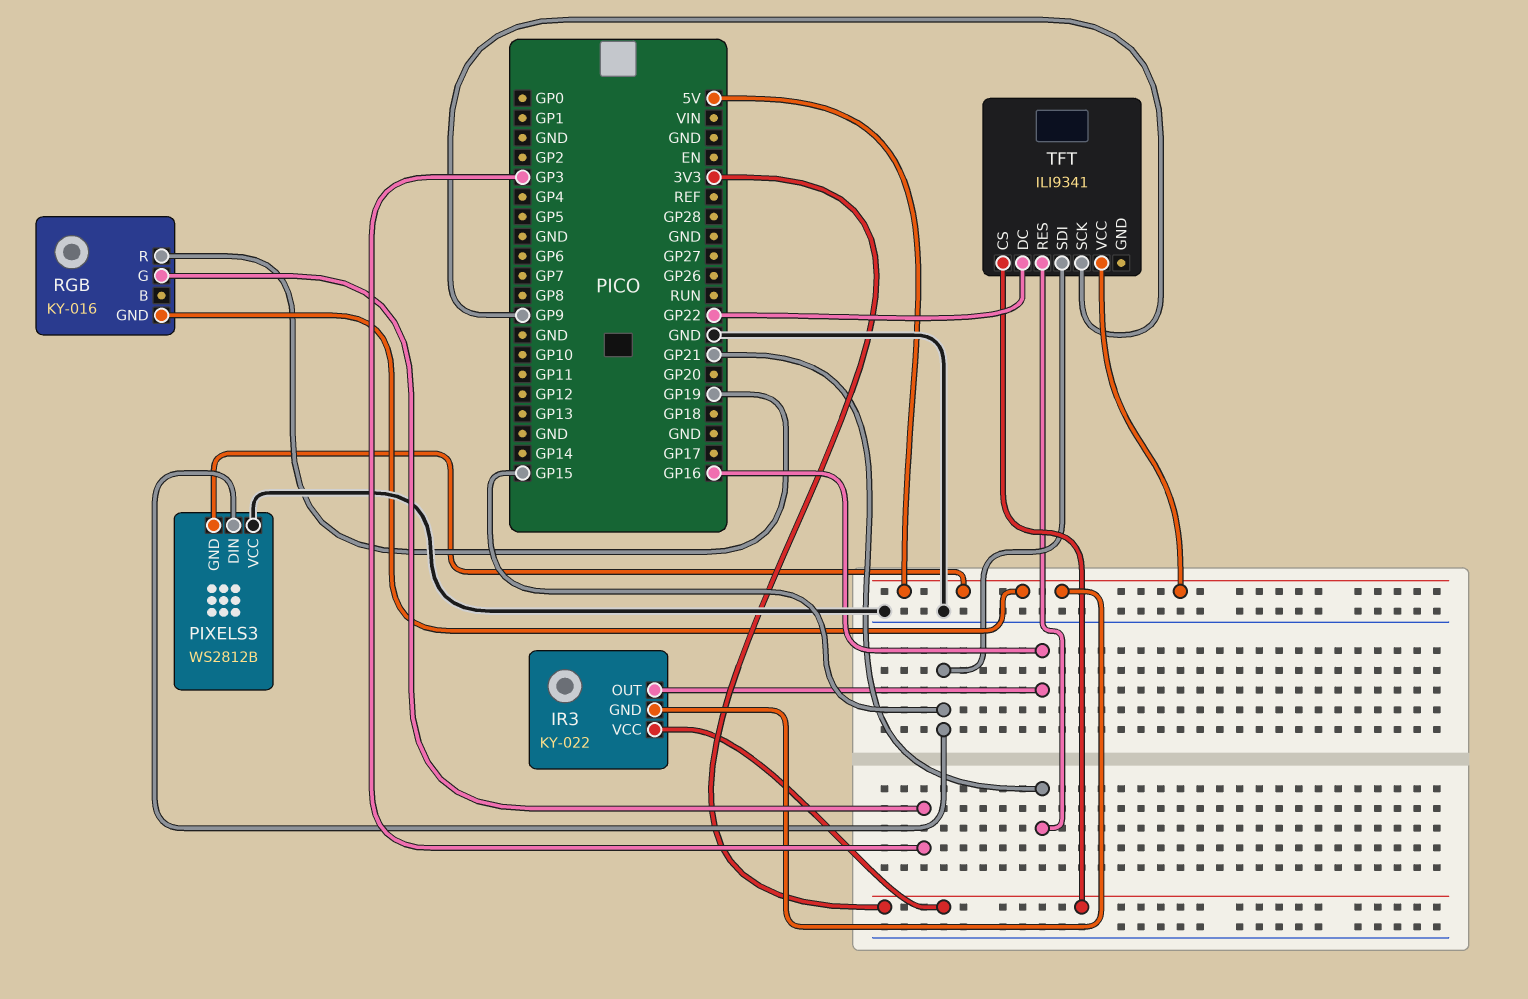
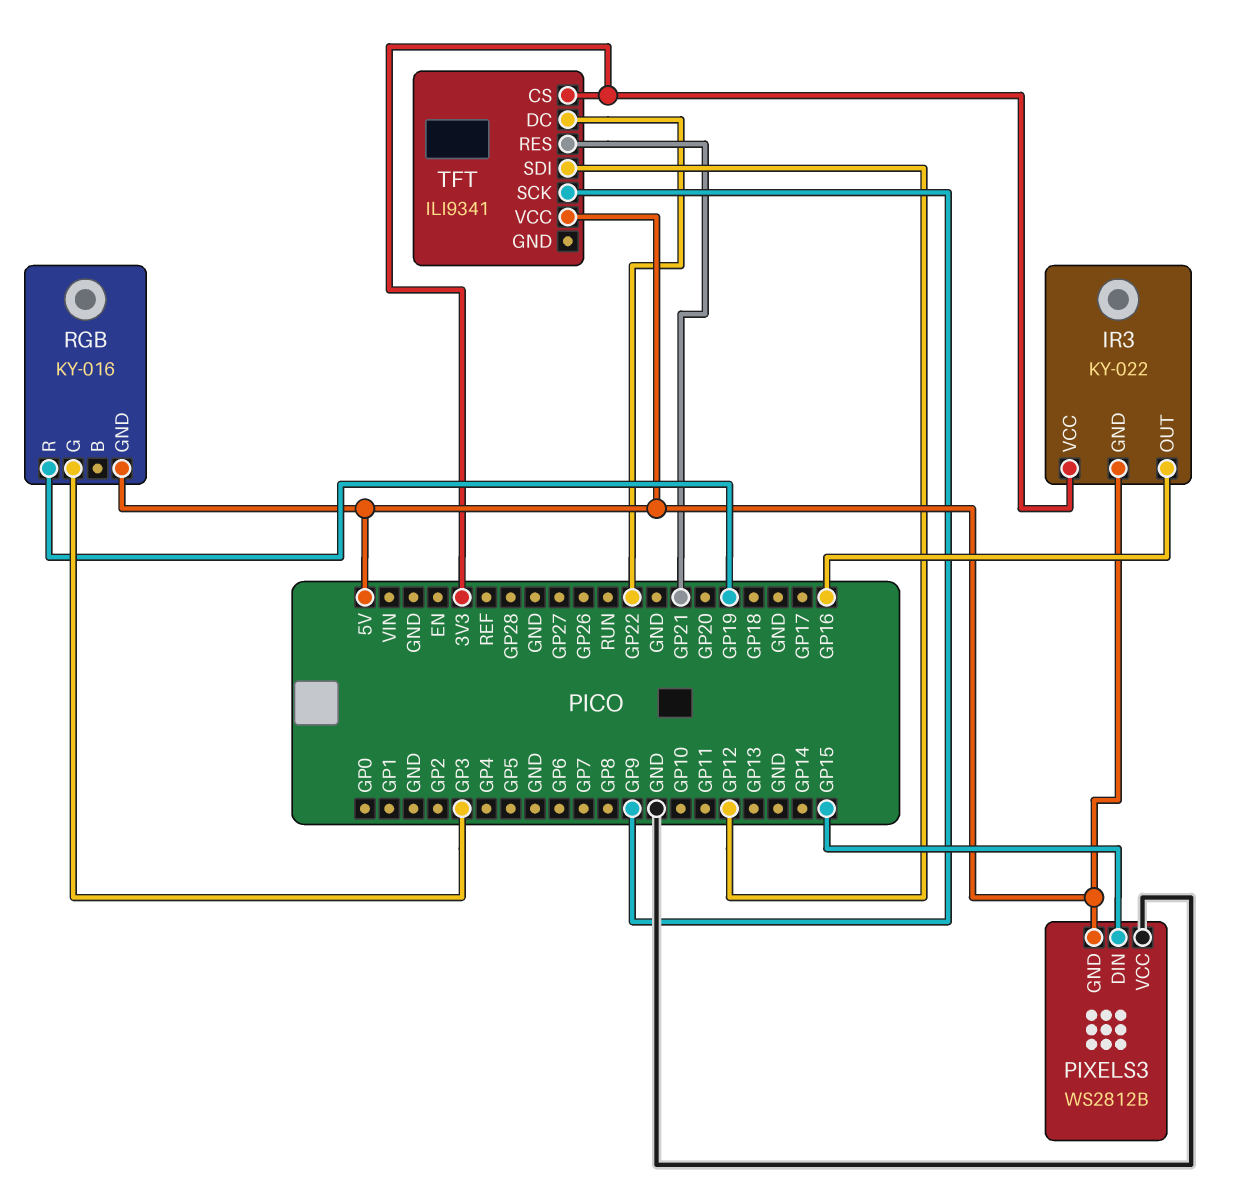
TFT pin SDI: GP15 -> GP12

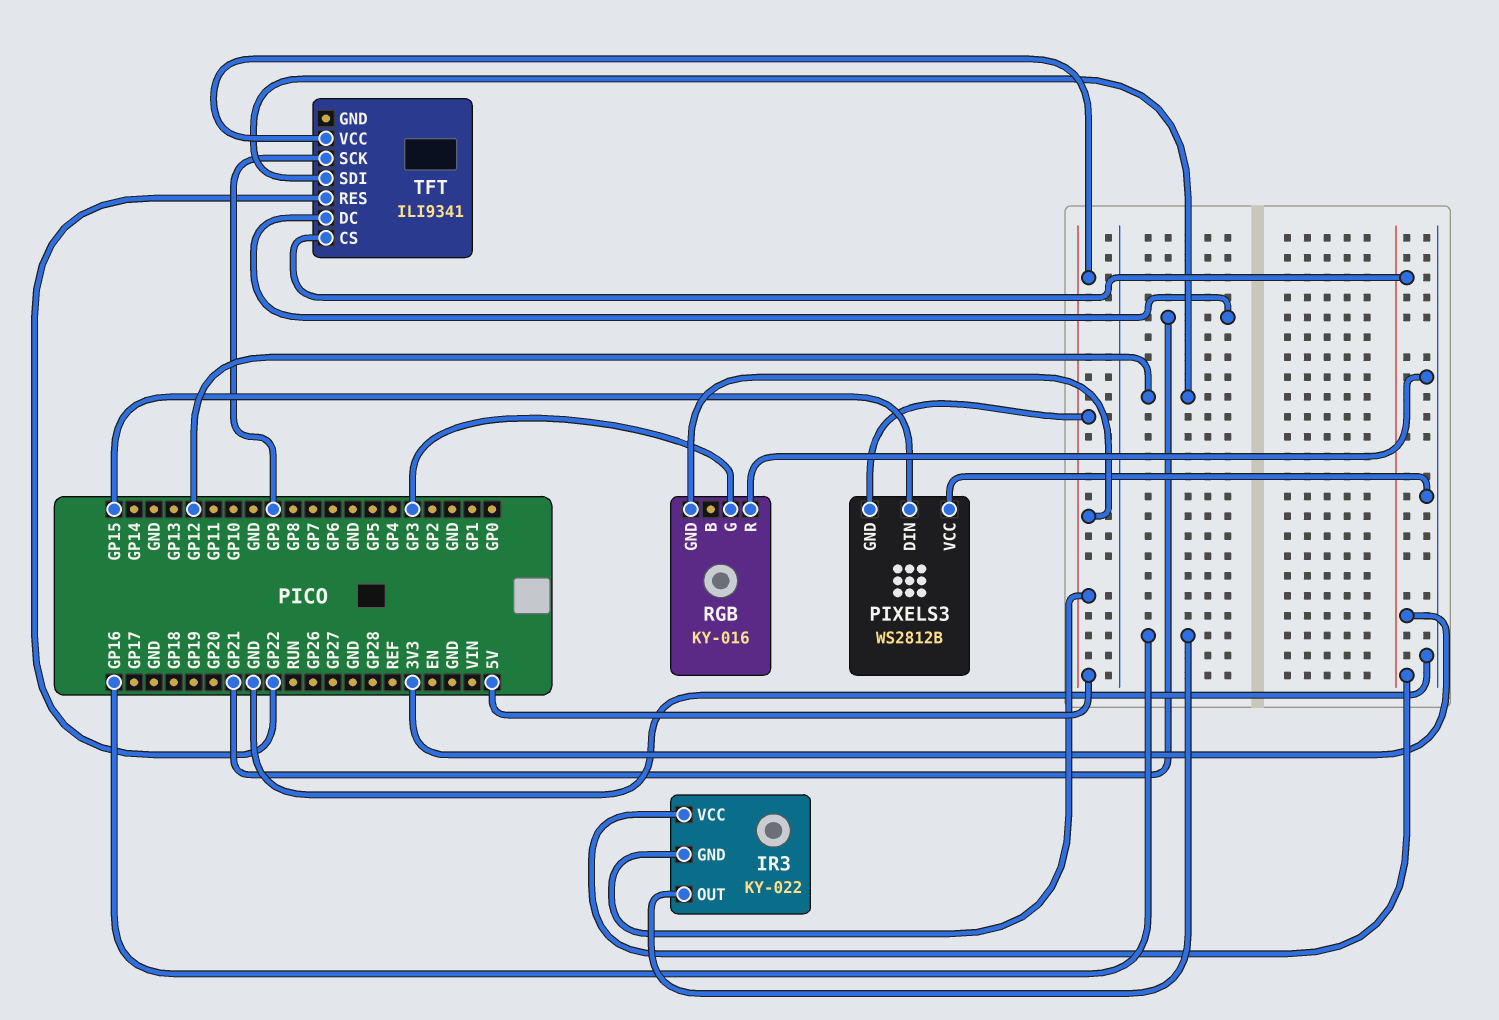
RGB pin R: GP19 -> GND
TFT pin DC: GP22 -> GP21
TFT pin RES: GP21 -> GP22

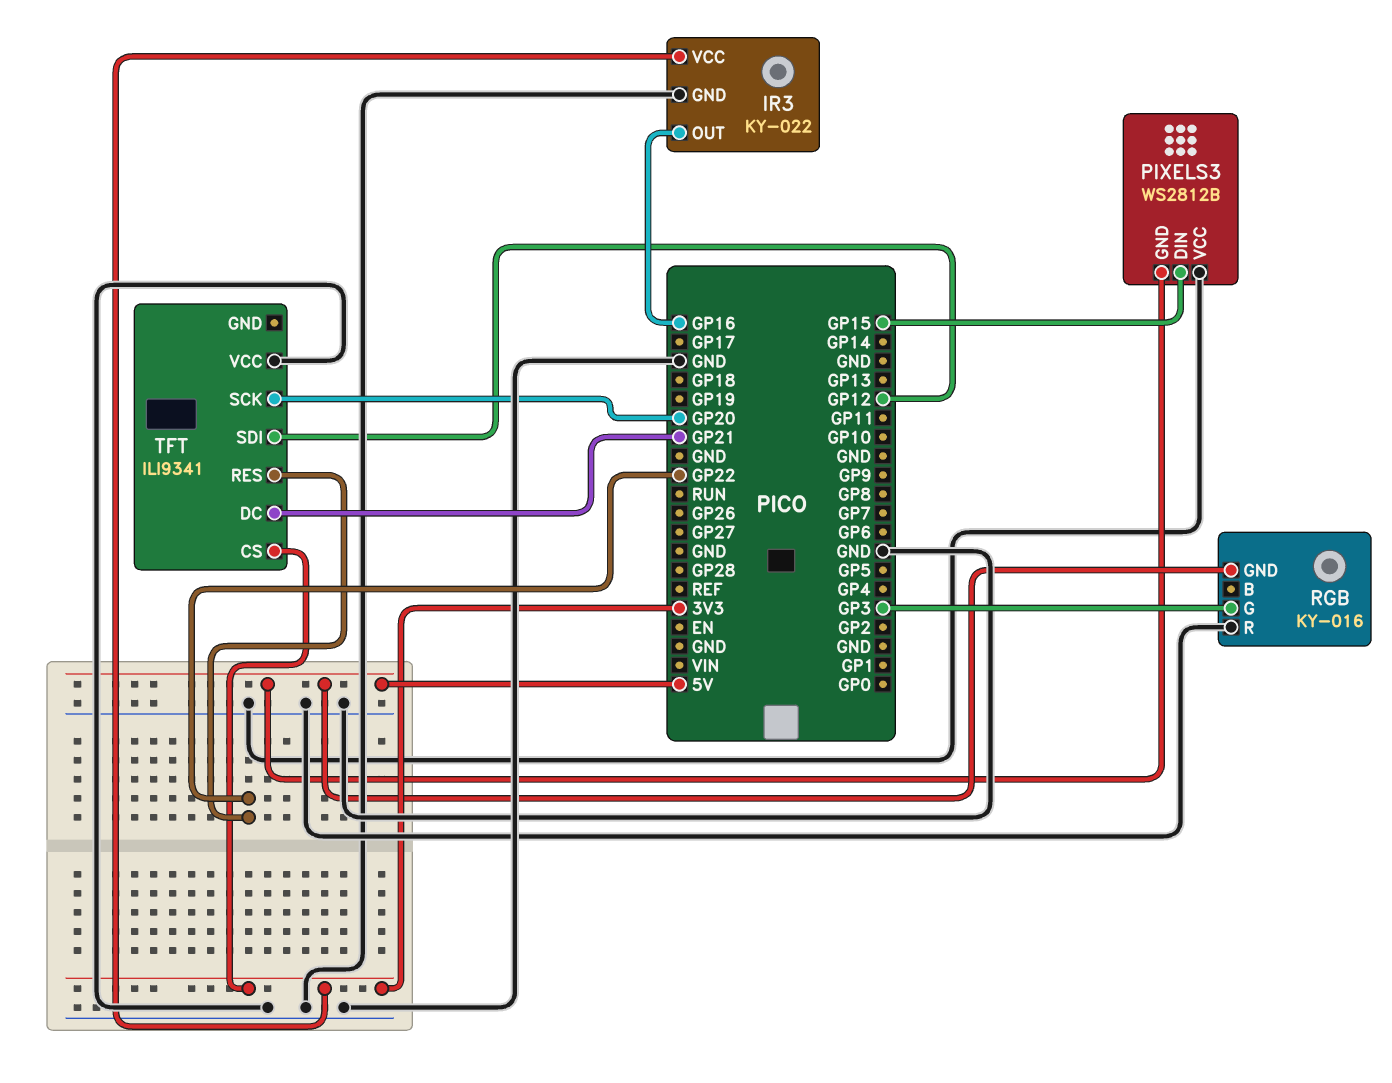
IR3 pin GND: 5V -> GND
TFT pin SCK: GP9 -> GP20
TFT pin VCC: 5V -> GND

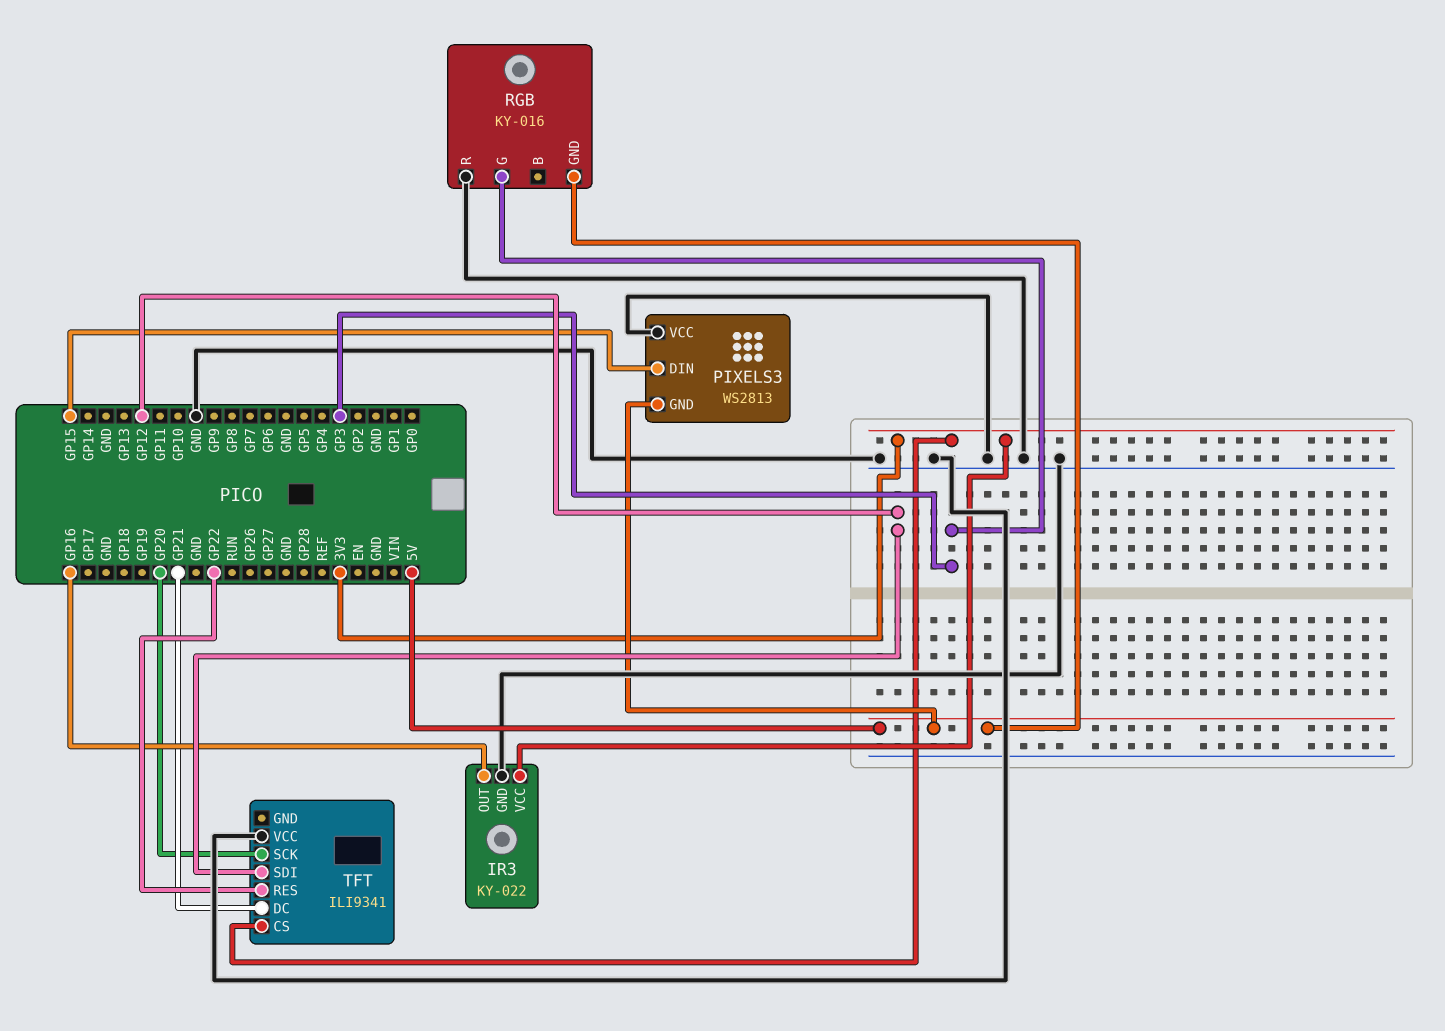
PIXELS3: WS2812B -> WS2813

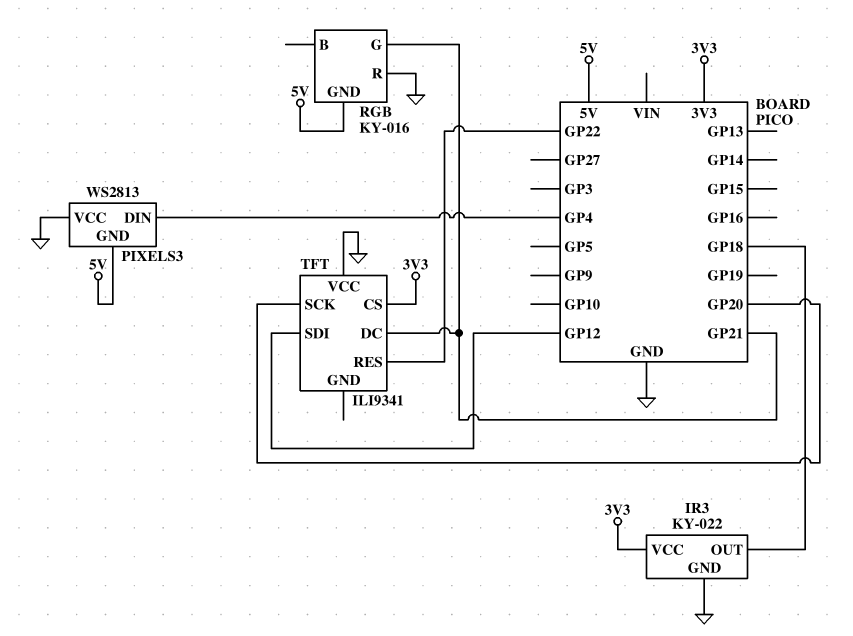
IR3 pin OUT: GP16 -> GP18
PIXELS3 pin DIN: GP15 -> GP4
RGB pin G: GP3 -> GP21

